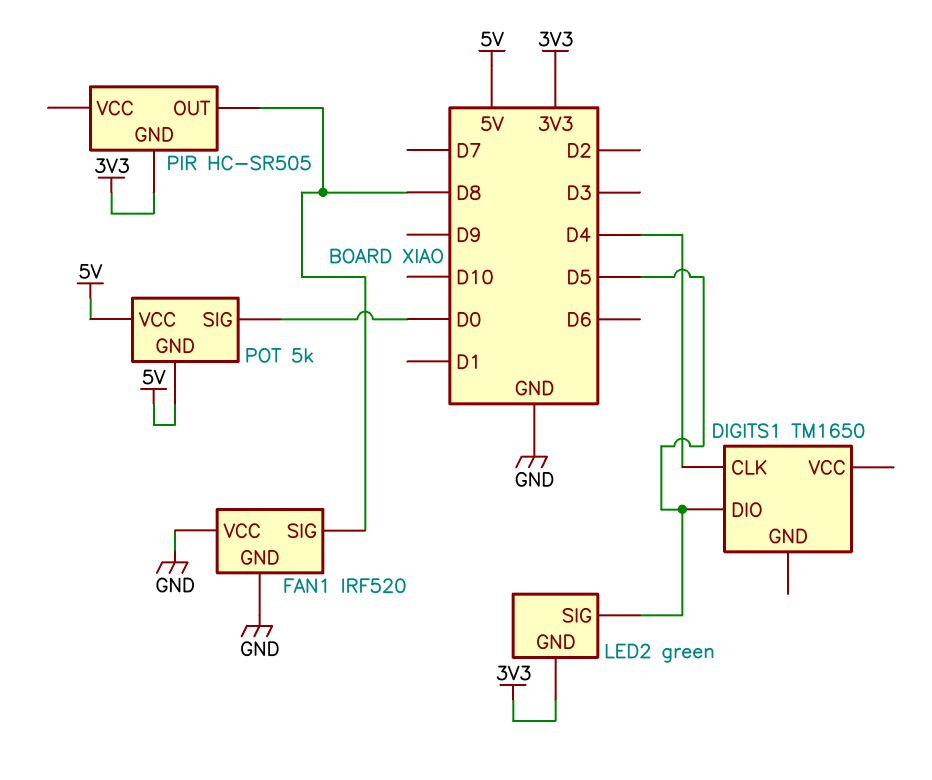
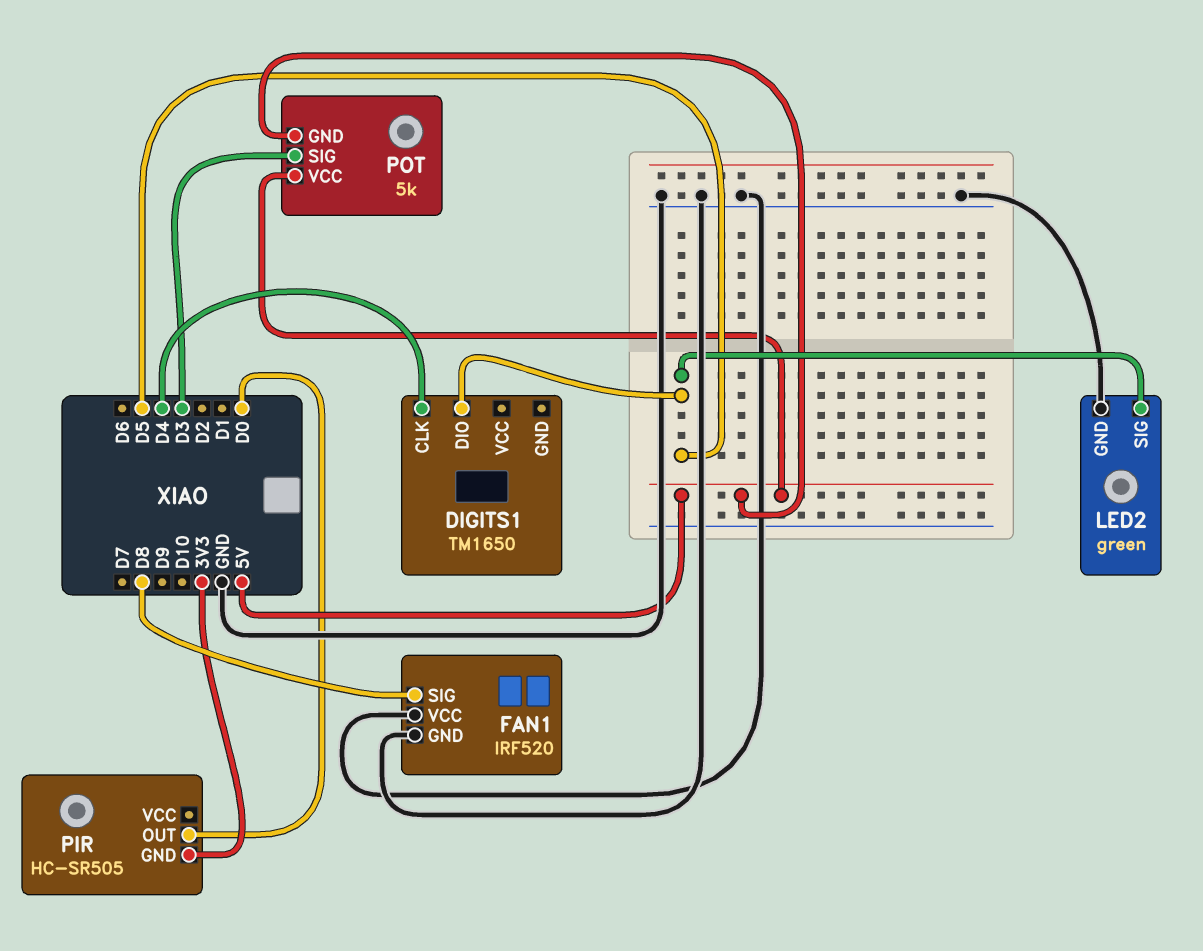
LED2 pin GND: 3V3 -> GND
PIR pin OUT: D8 -> D0
POT pin SIG: D0 -> D3

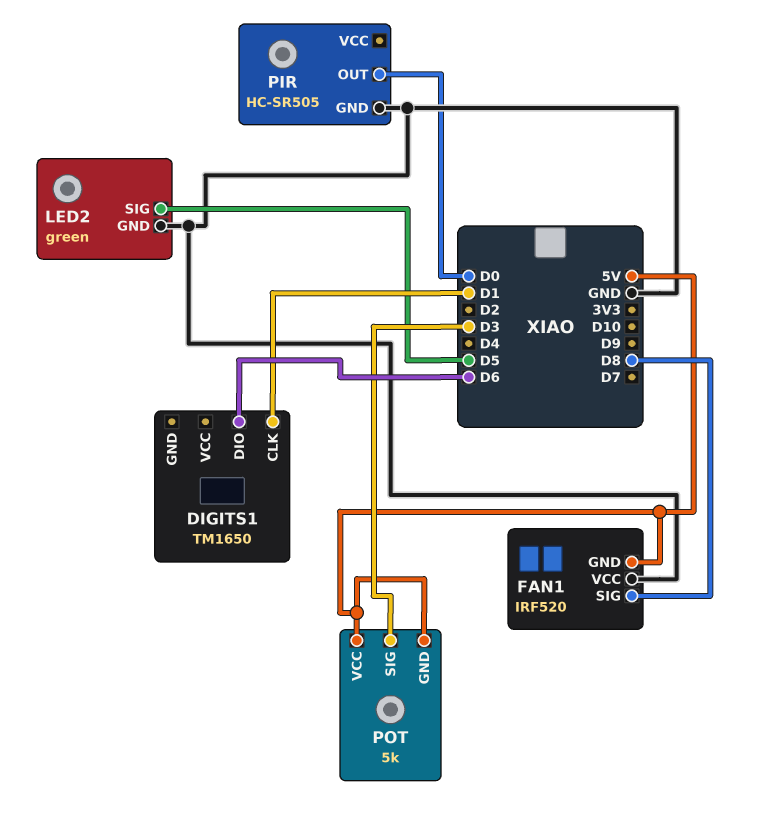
DIGITS1 pin CLK: D4 -> D1
DIGITS1 pin DIO: D5 -> D6
FAN1 pin GND: GND -> 5V
PIR pin GND: 3V3 -> GND

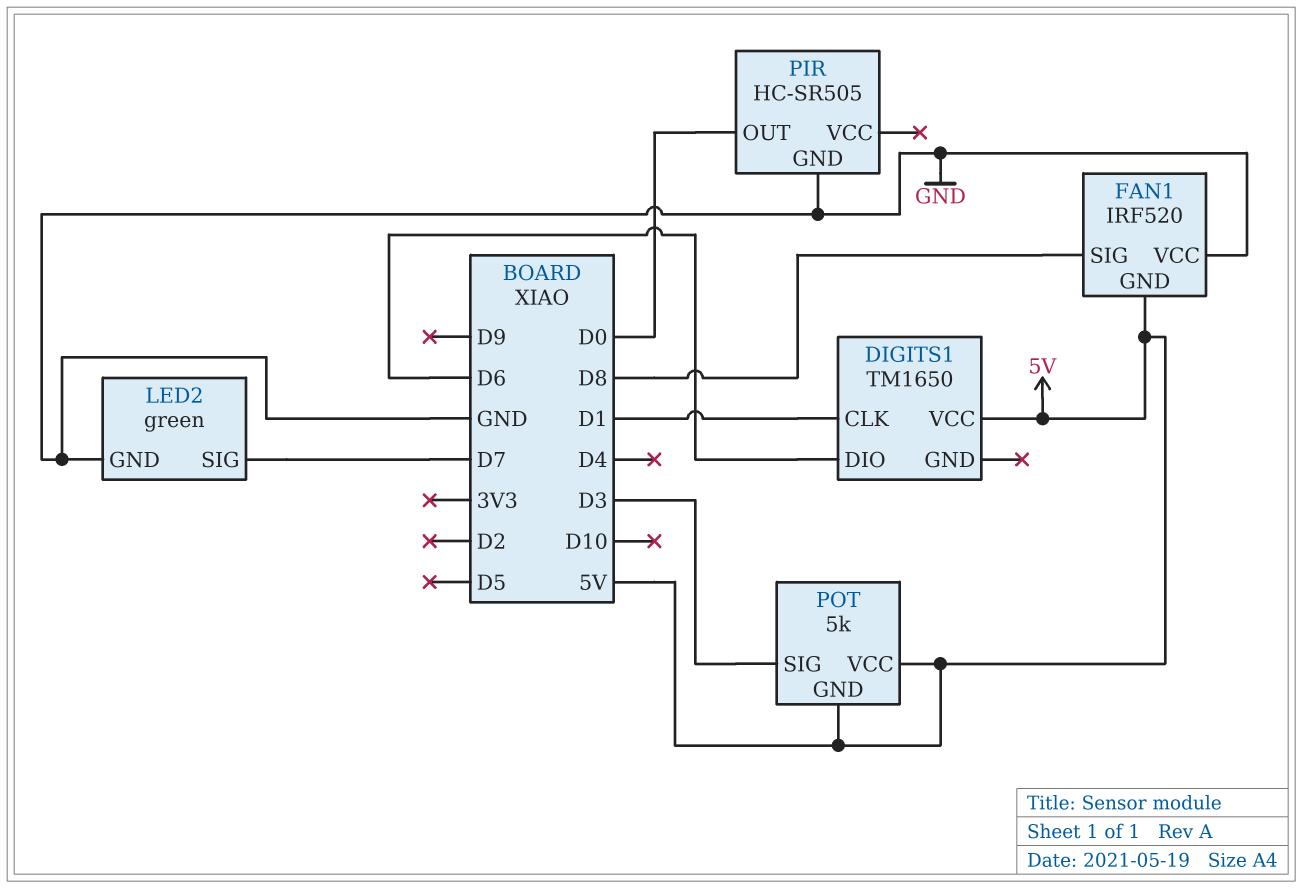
DIGITS1 pin VCC: none -> 5V
LED2 pin SIG: D5 -> D7

